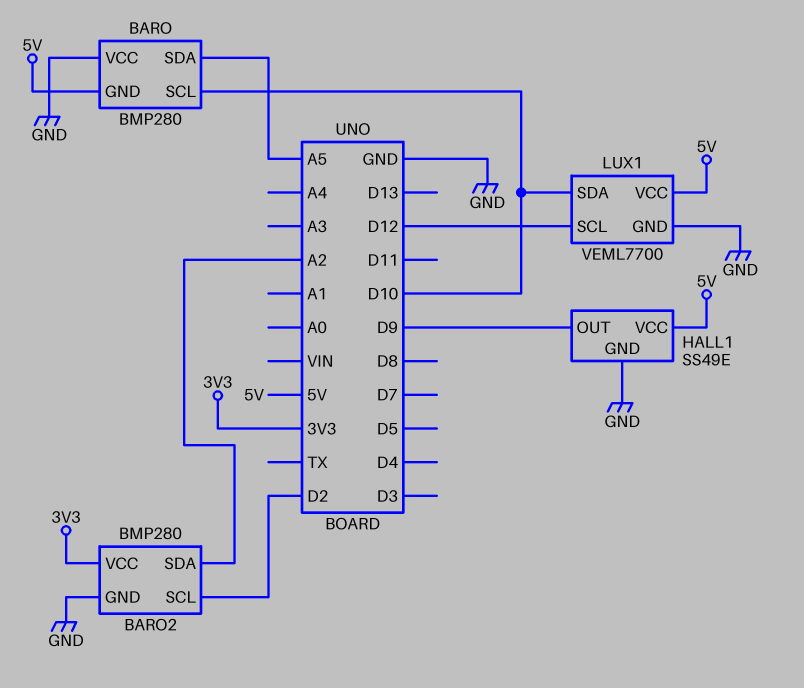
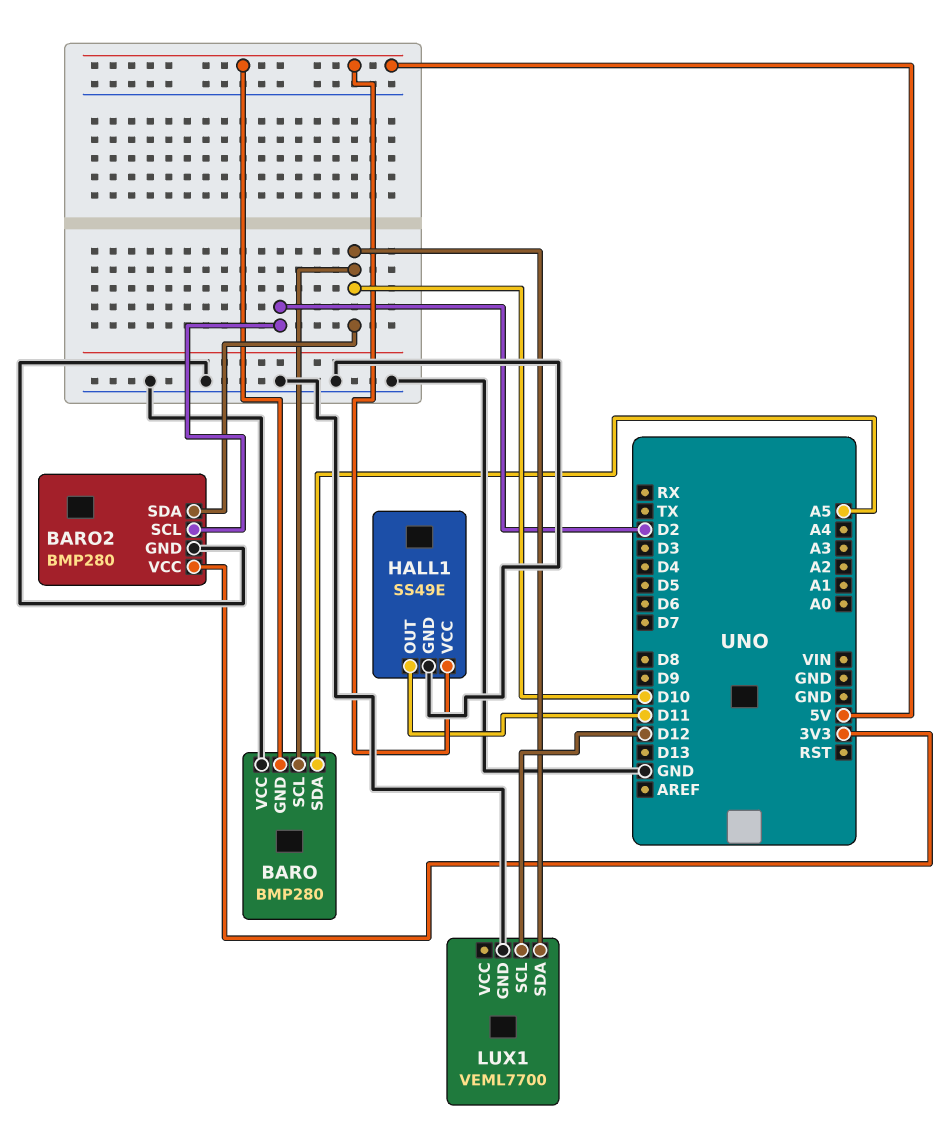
BARO2 pin SDA: A2 -> D10
HALL1 pin OUT: D9 -> D11
LUX1 pin VCC: 5V -> none

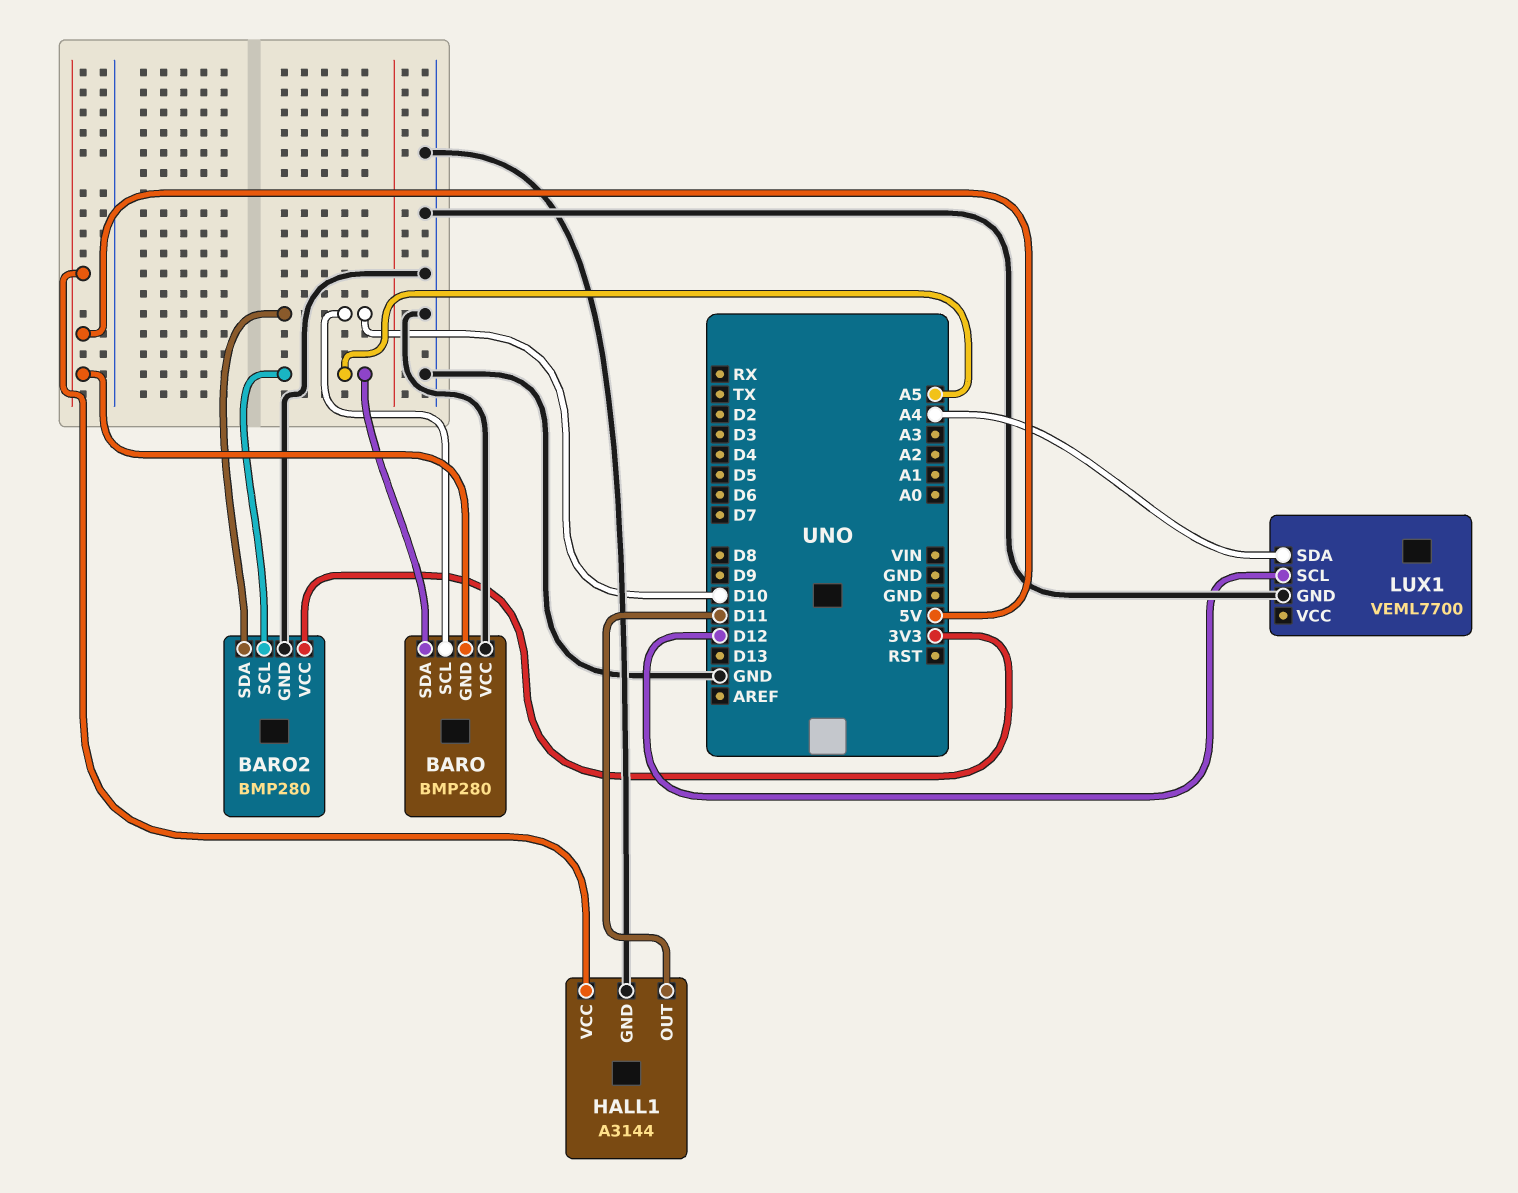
BARO2 pin SCL: D2 -> A5
HALL1: SS49E -> A3144
LUX1 pin SDA: D10 -> A4

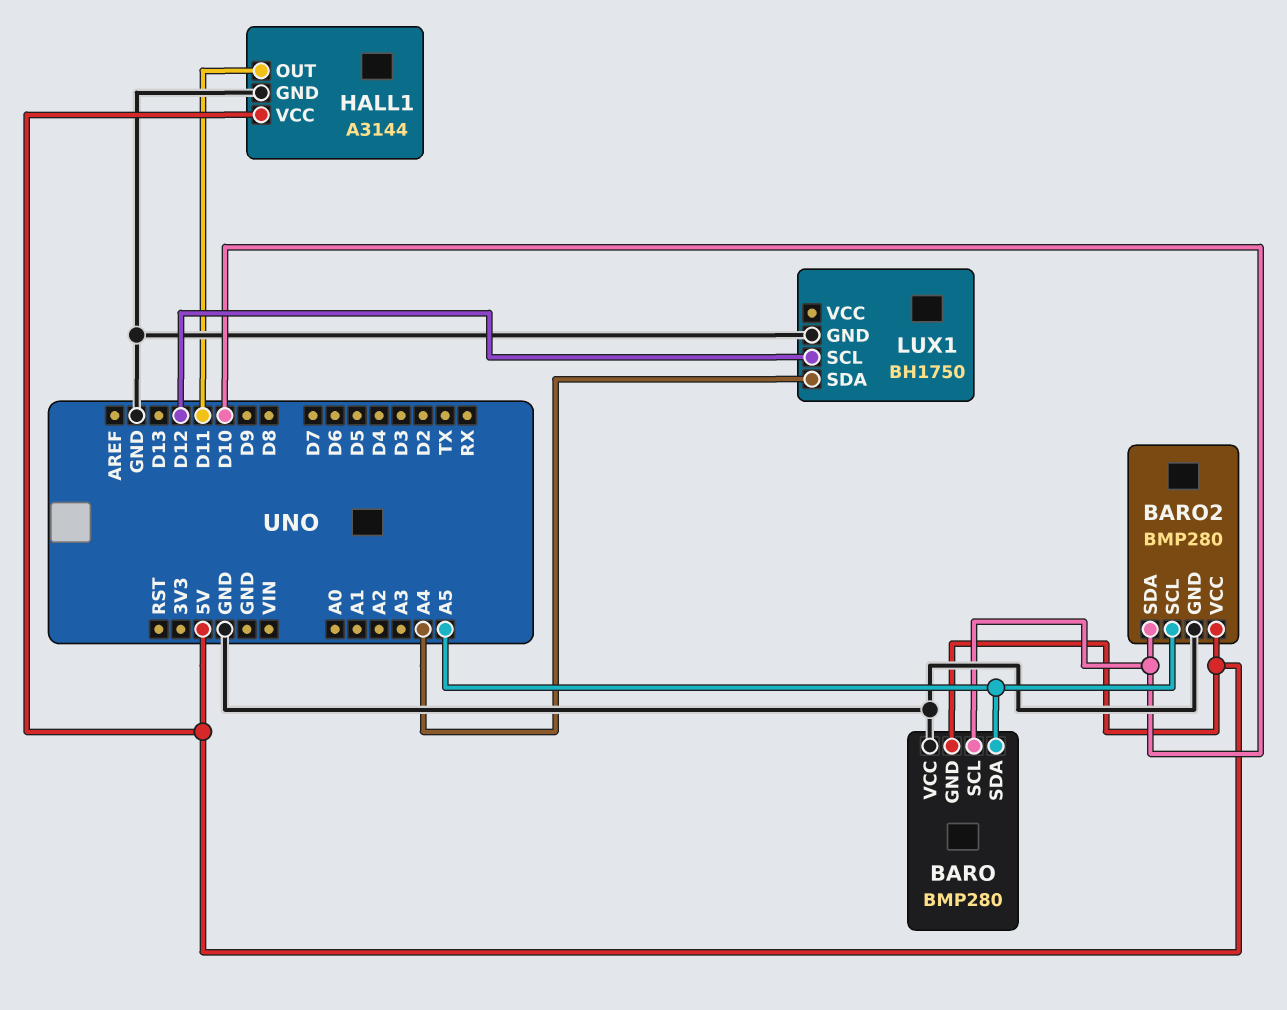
BARO2 pin VCC: 3V3 -> 5V
LUX1: VEML7700 -> BH1750

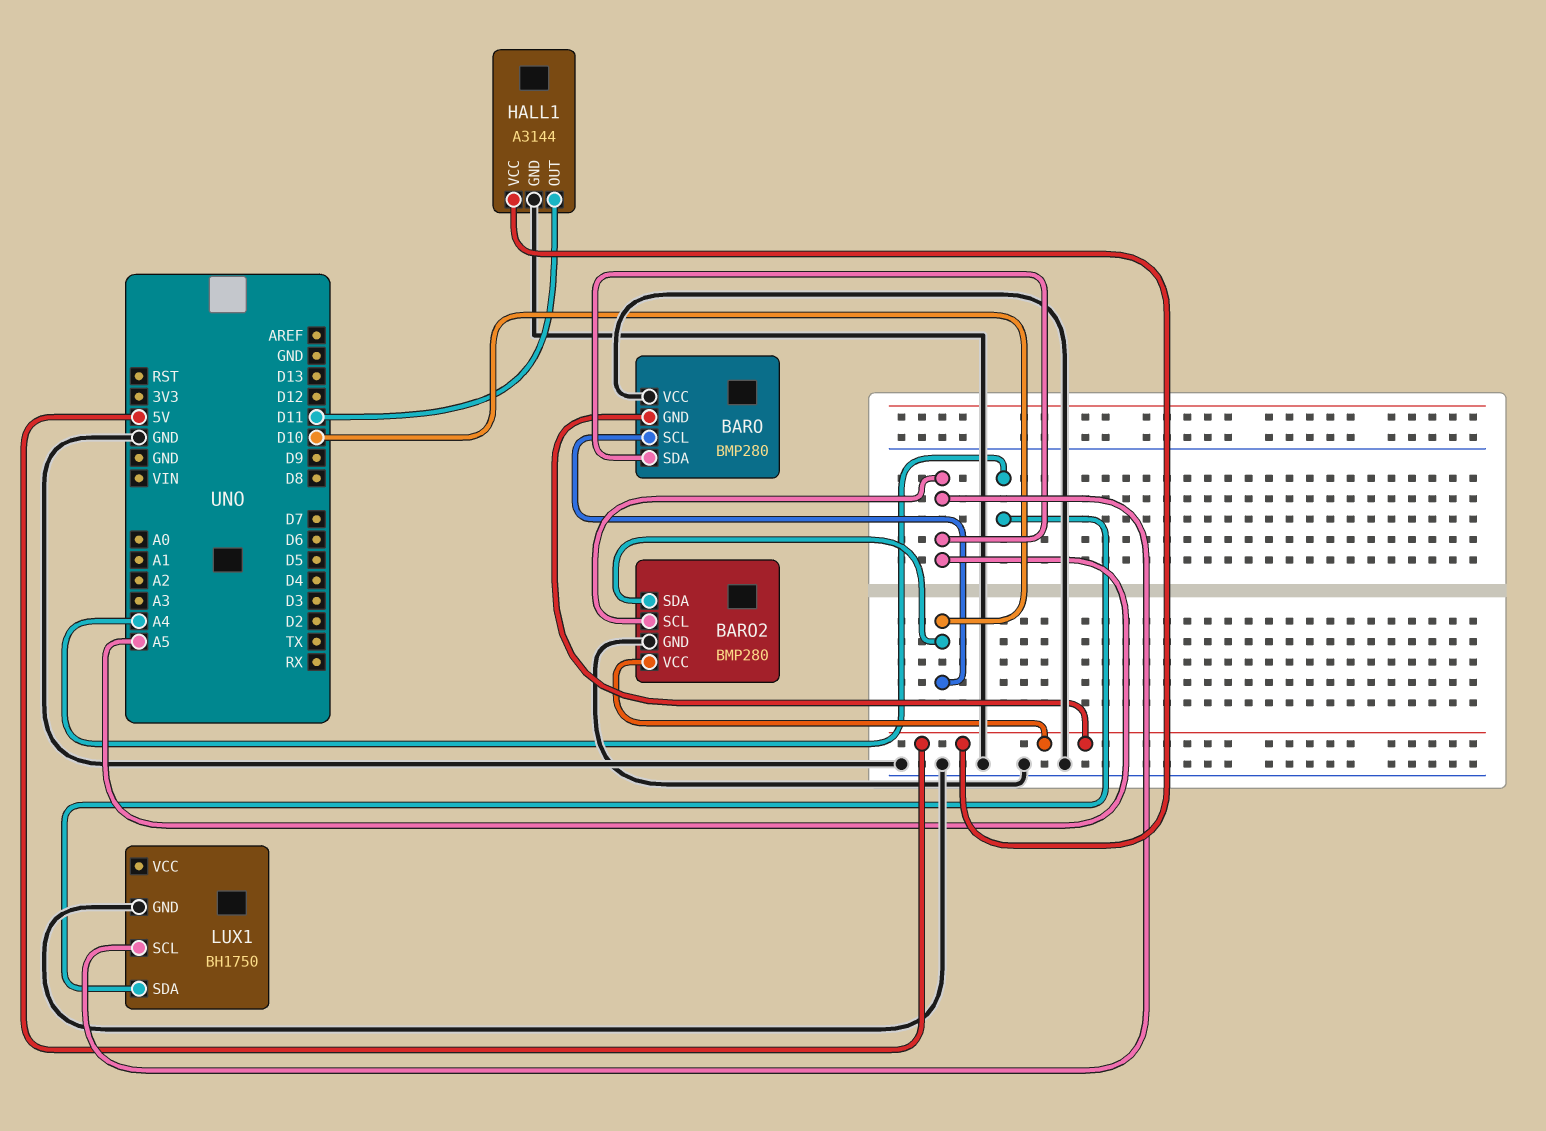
LUX1 pin SCL: D12 -> A5

